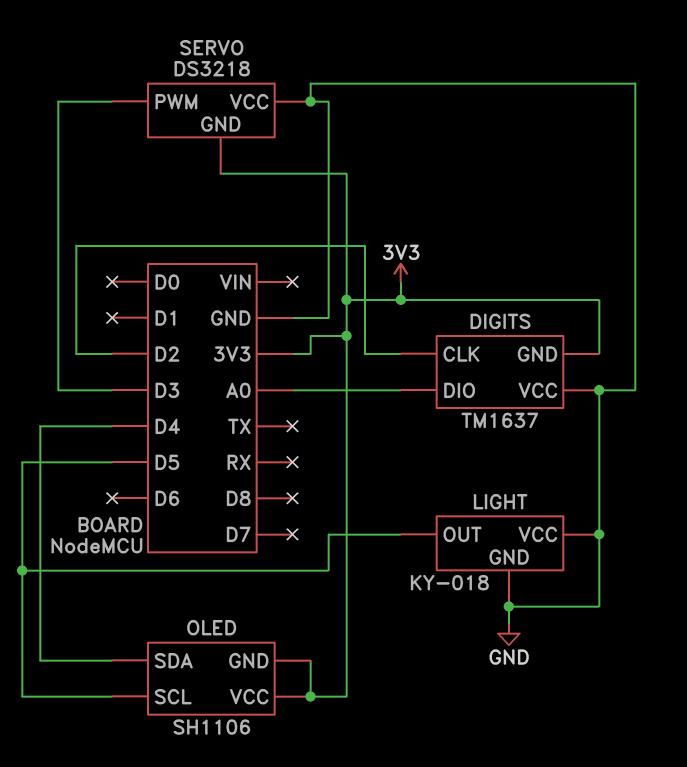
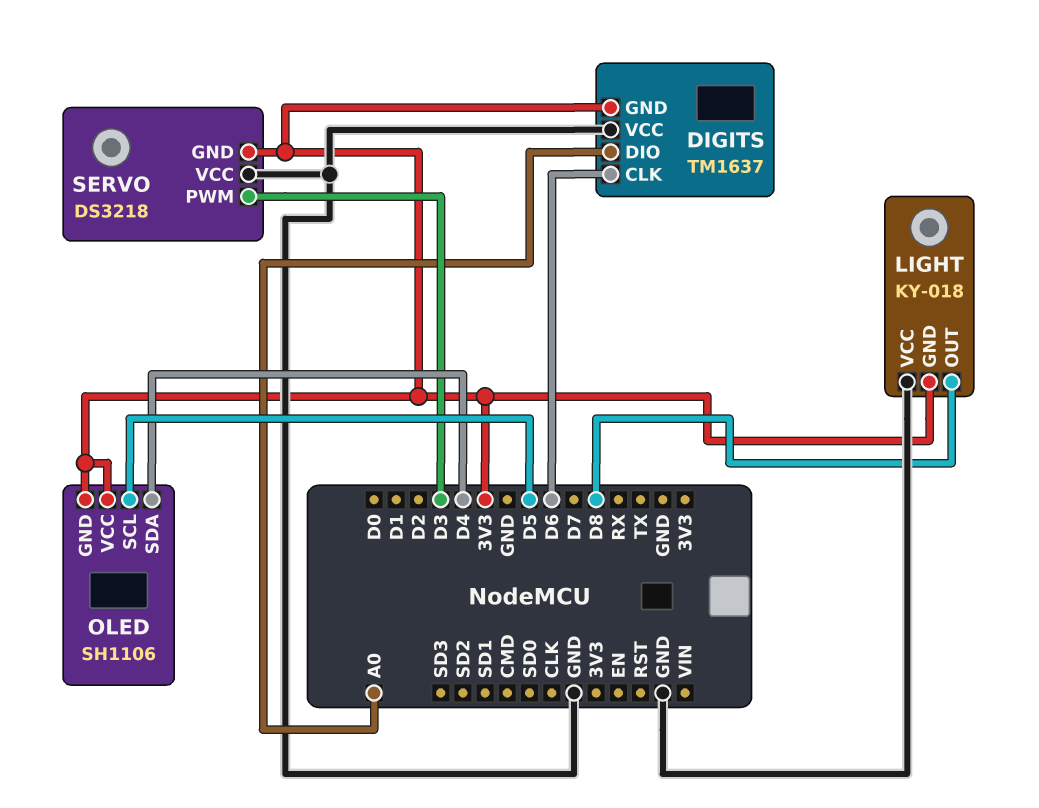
DIGITS pin CLK: D2 -> D6
LIGHT pin GND: GND -> 3V3
LIGHT pin OUT: D5 -> D8

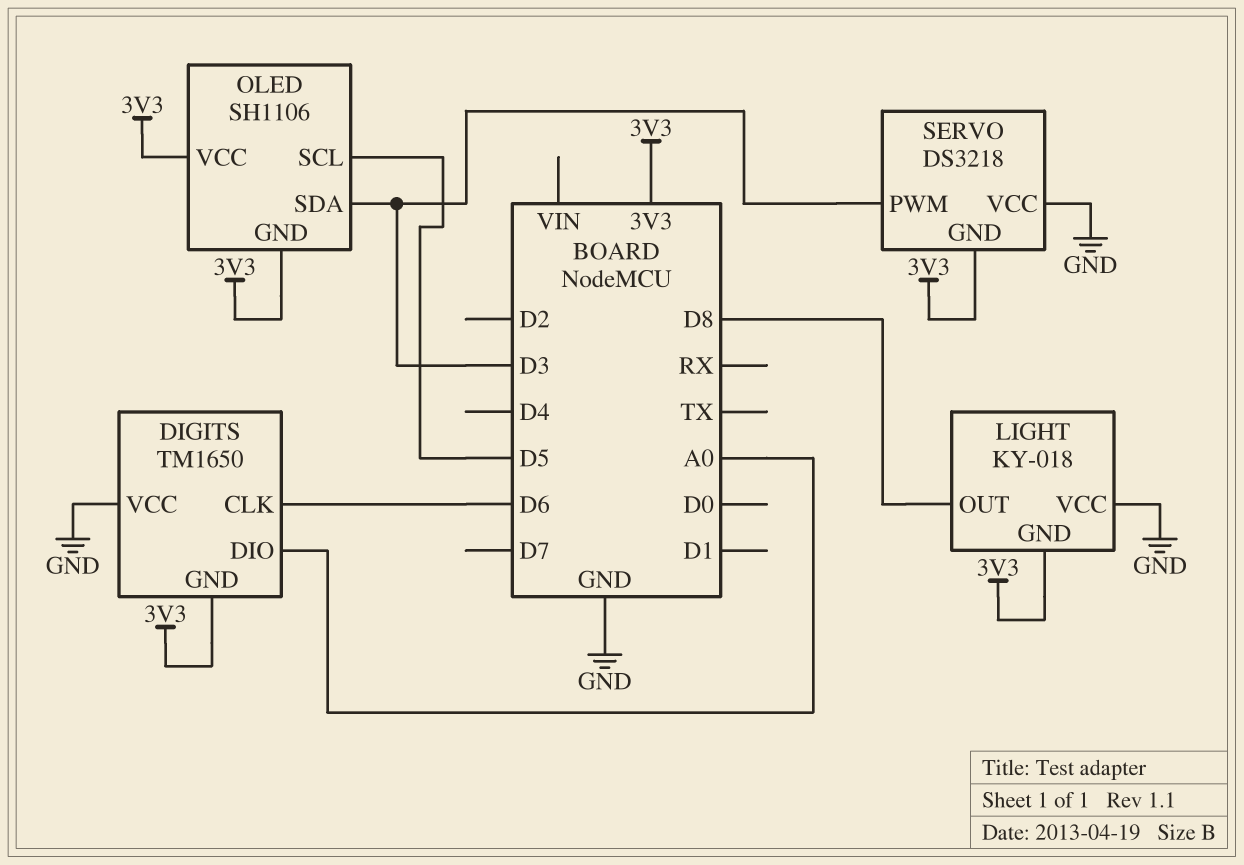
DIGITS: TM1637 -> TM1650
OLED pin SDA: D4 -> D3

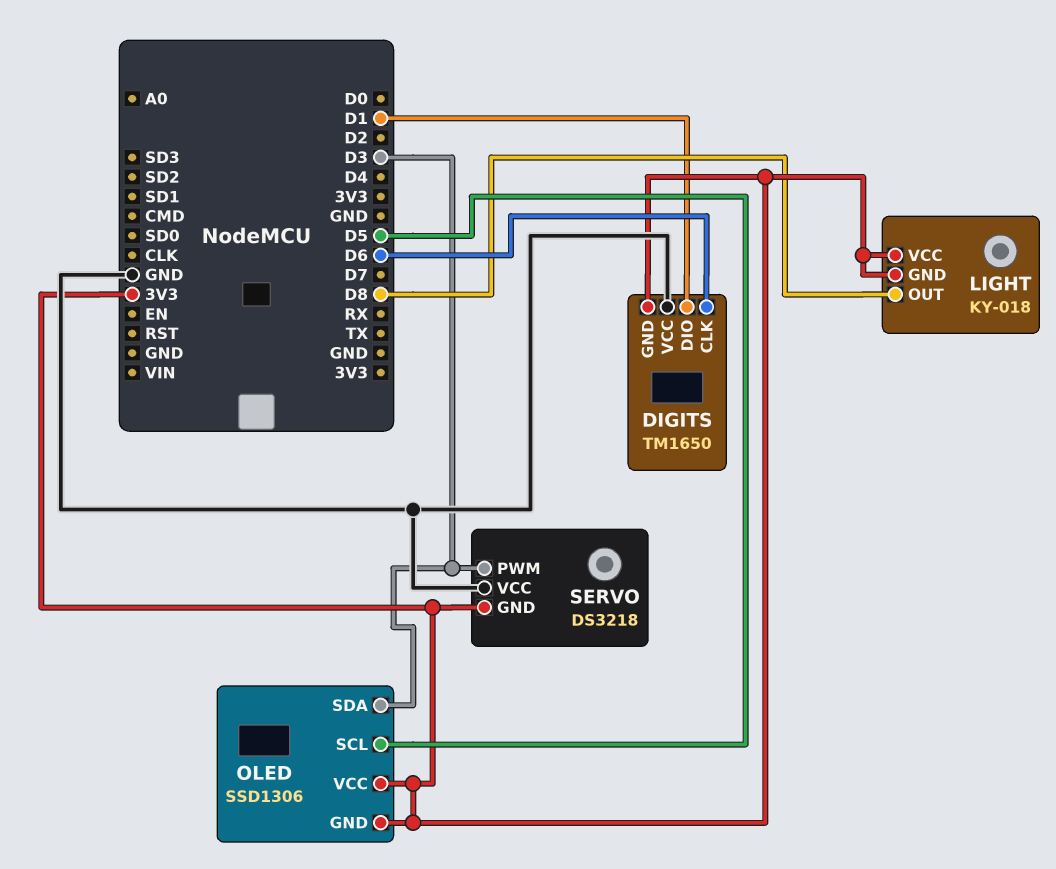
DIGITS pin DIO: A0 -> D1
LIGHT pin VCC: GND -> 3V3
OLED: SH1106 -> SSD1306

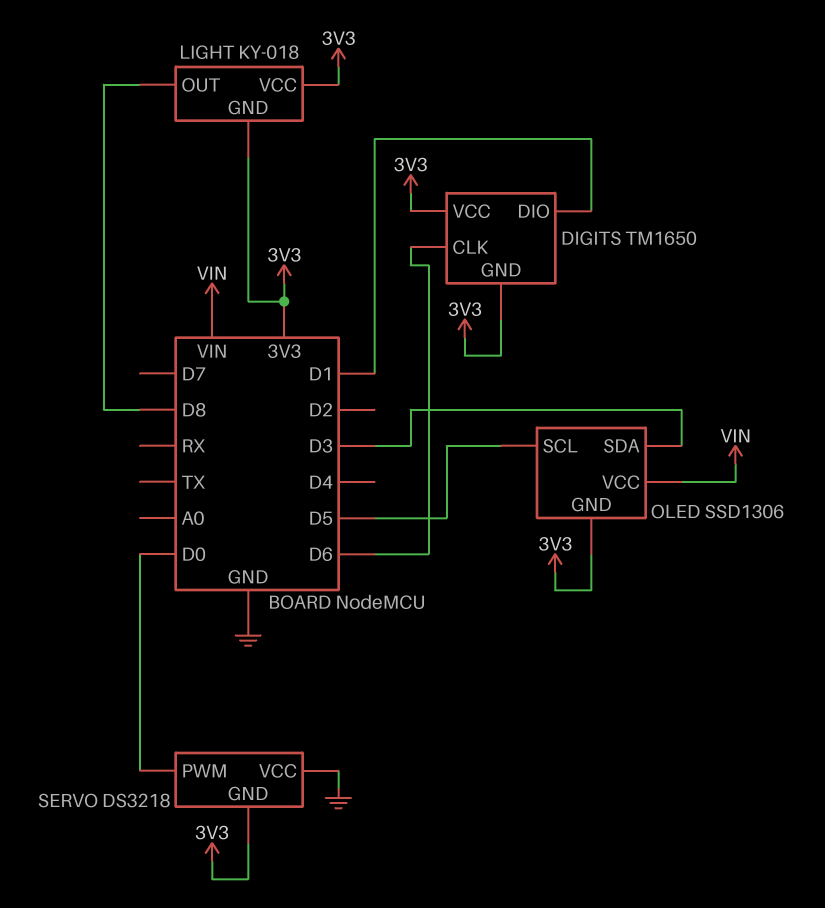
DIGITS pin VCC: GND -> 3V3
OLED pin VCC: 3V3 -> VIN
SERVO pin PWM: D3 -> D0

